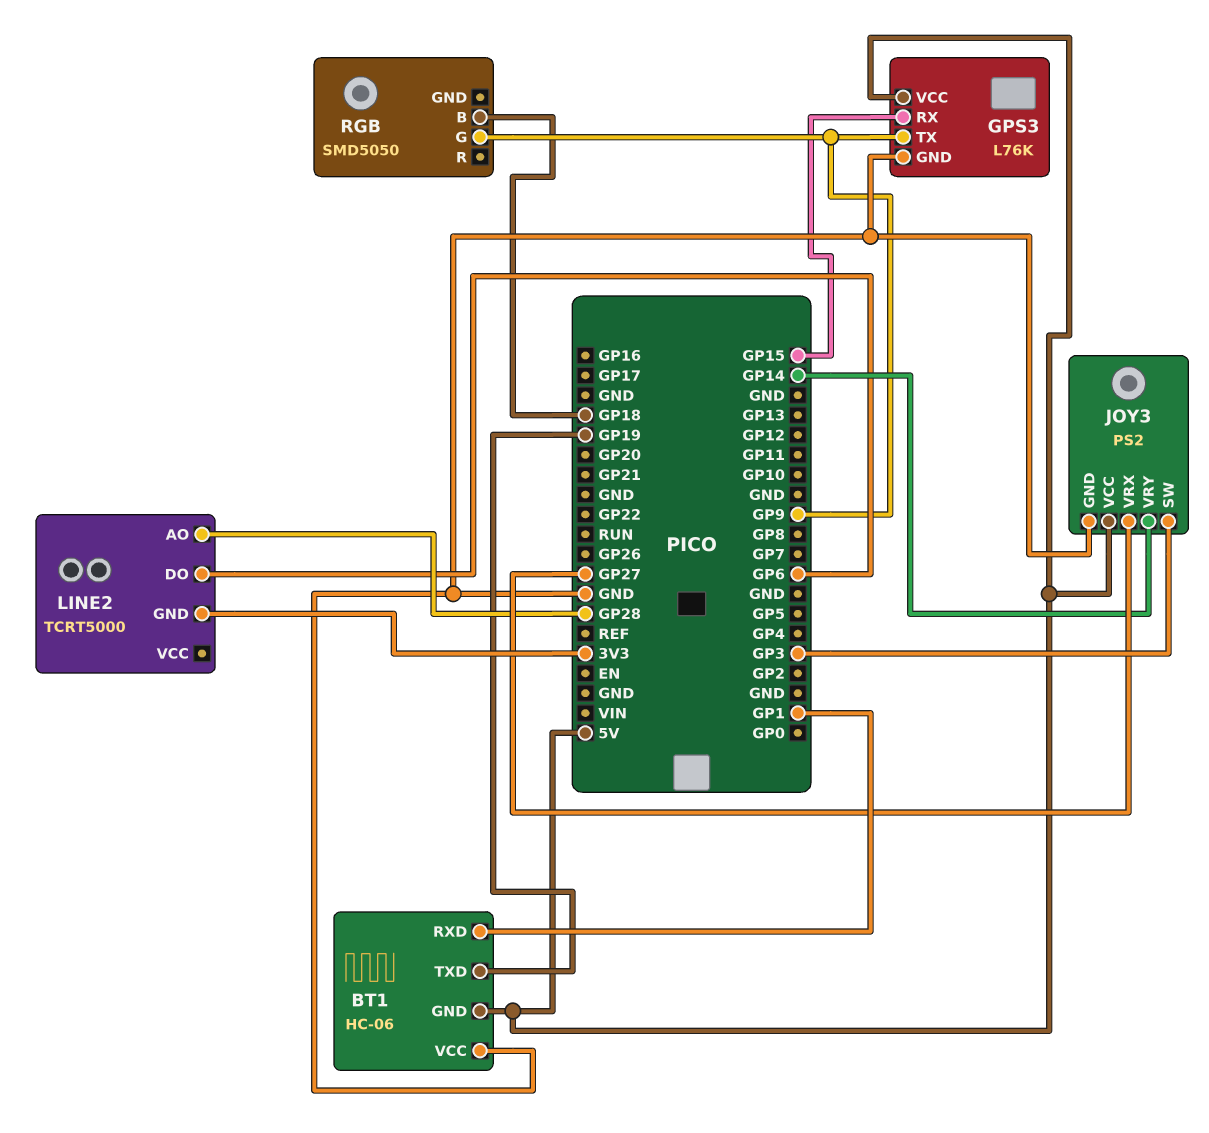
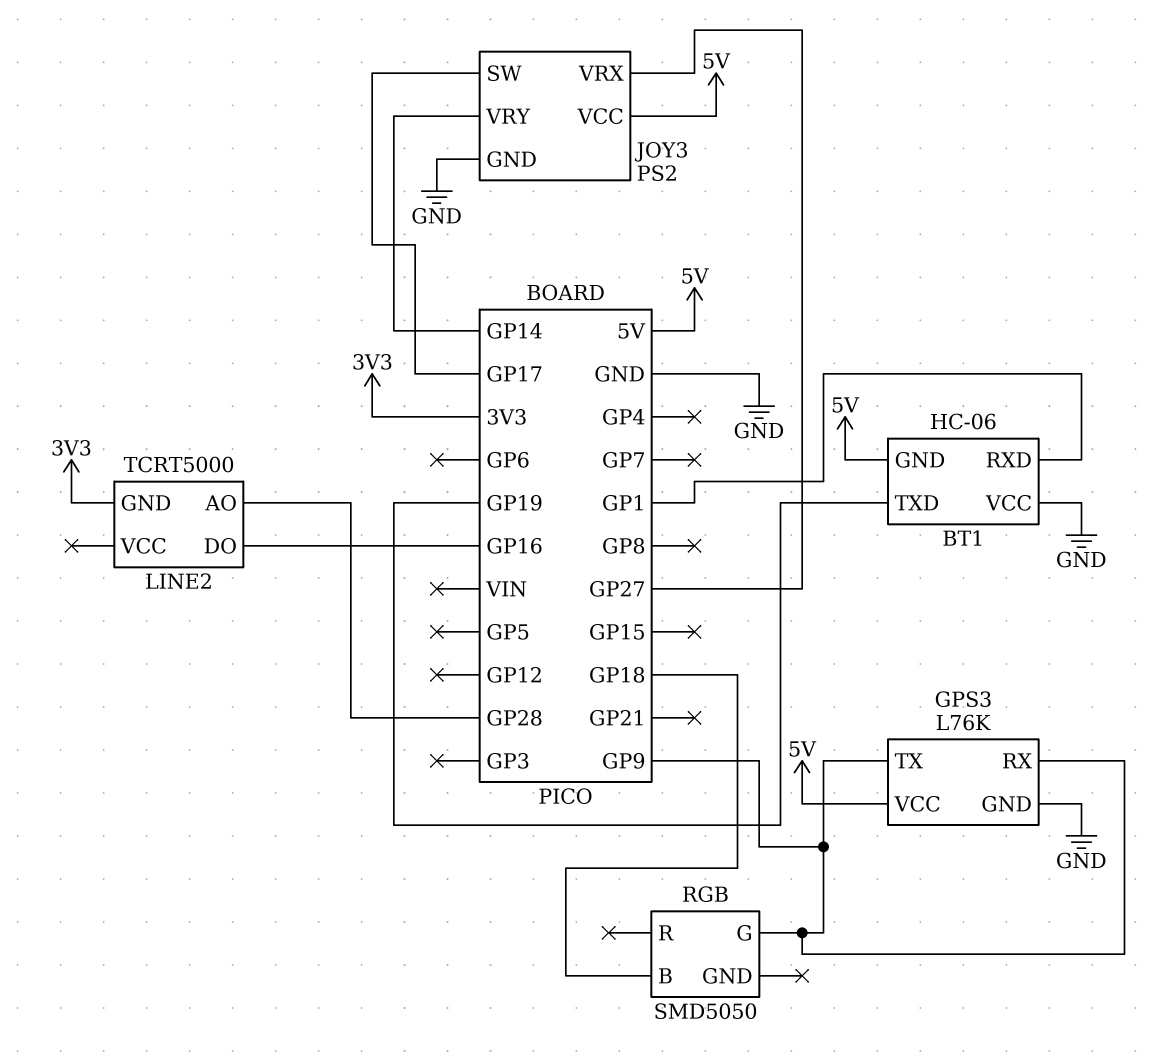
GPS3 pin RX: GP15 -> GP9
JOY3 pin SW: GP3 -> GP17
LINE2 pin DO: GP6 -> GP16

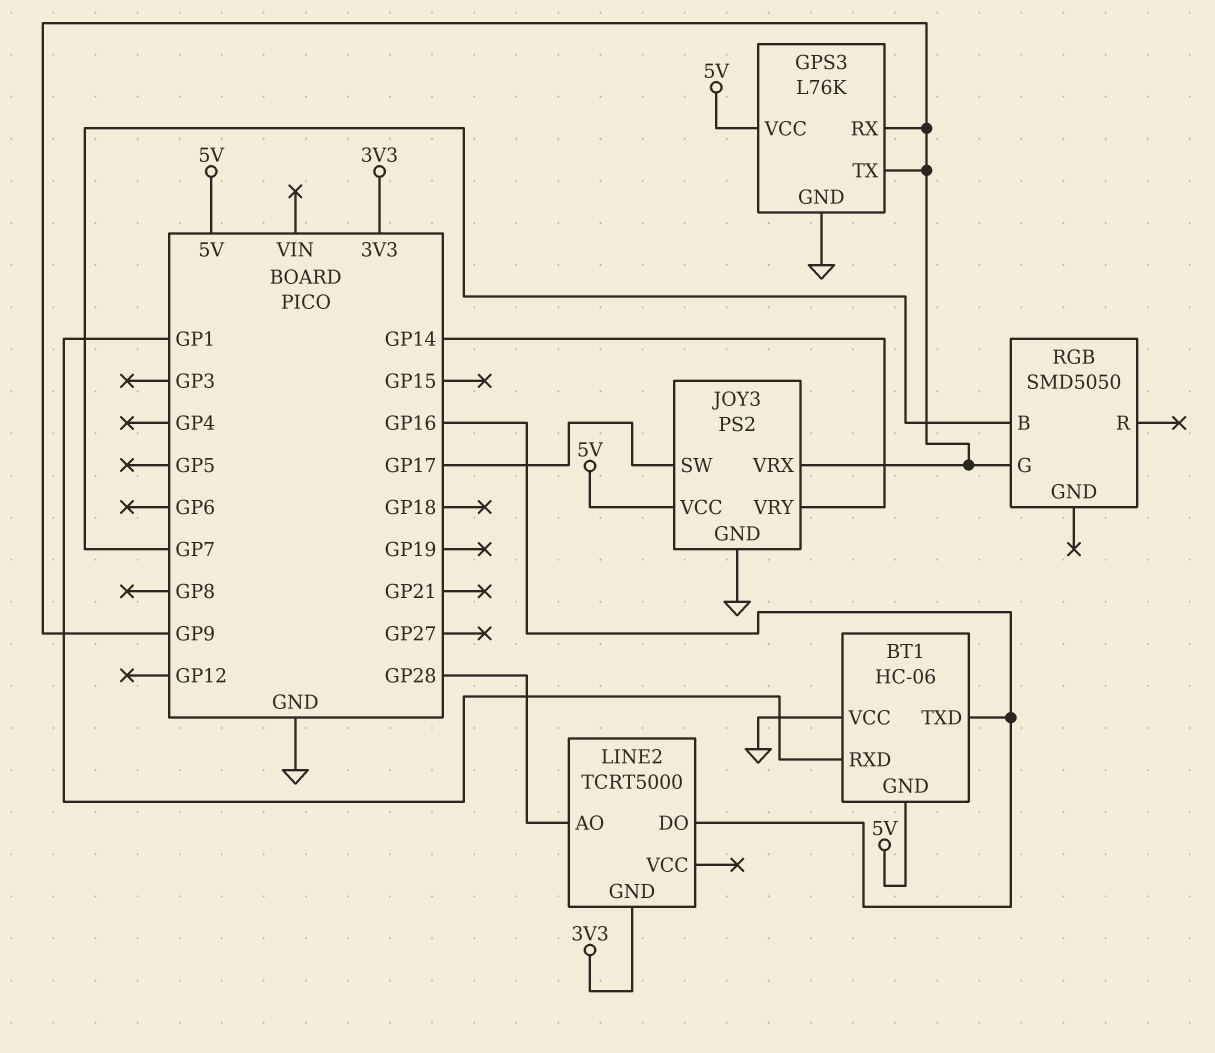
BT1 pin TXD: GP19 -> GP16
JOY3 pin VRX: GP27 -> GP9
RGB pin B: GP18 -> GP7

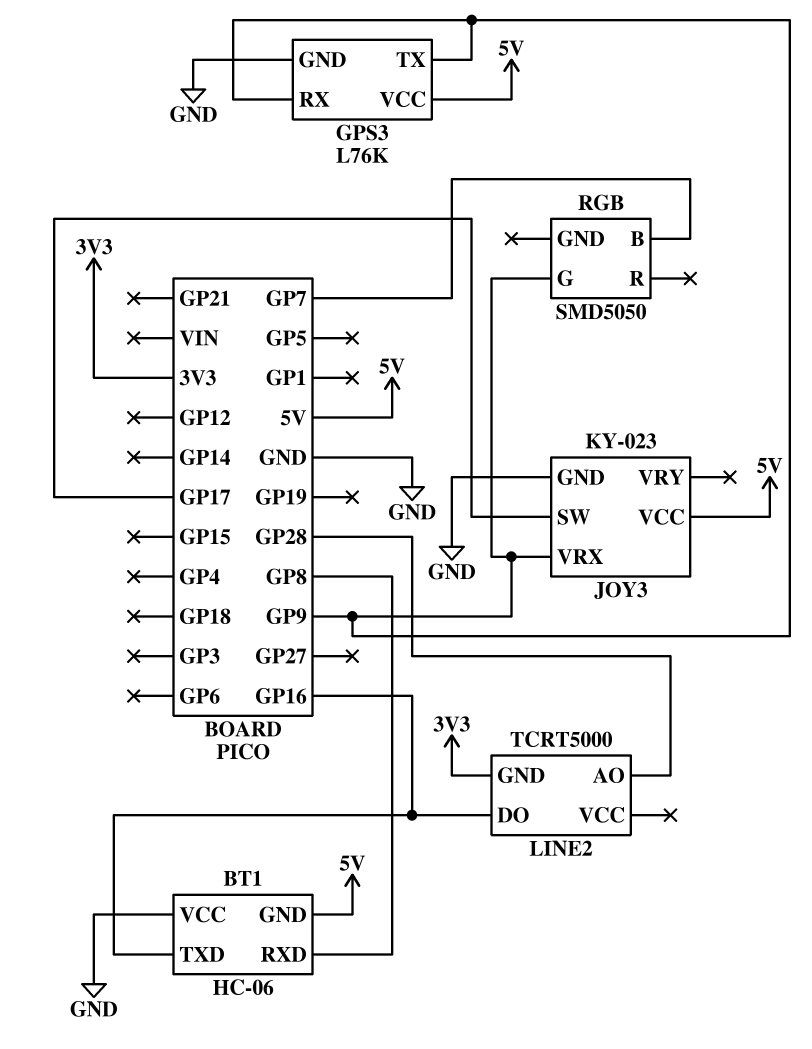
BT1 pin RXD: GP1 -> GP8
JOY3: PS2 -> KY-023
JOY3 pin VRY: GP14 -> none

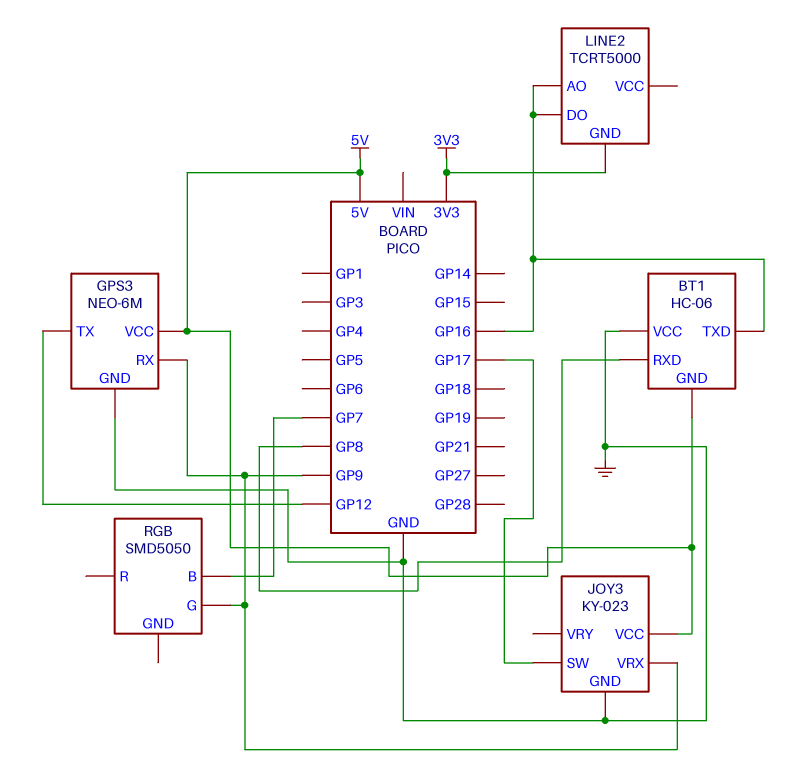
GPS3: L76K -> NEO-6M
GPS3 pin TX: GP9 -> GP12
LINE2 pin AO: GP28 -> GP16

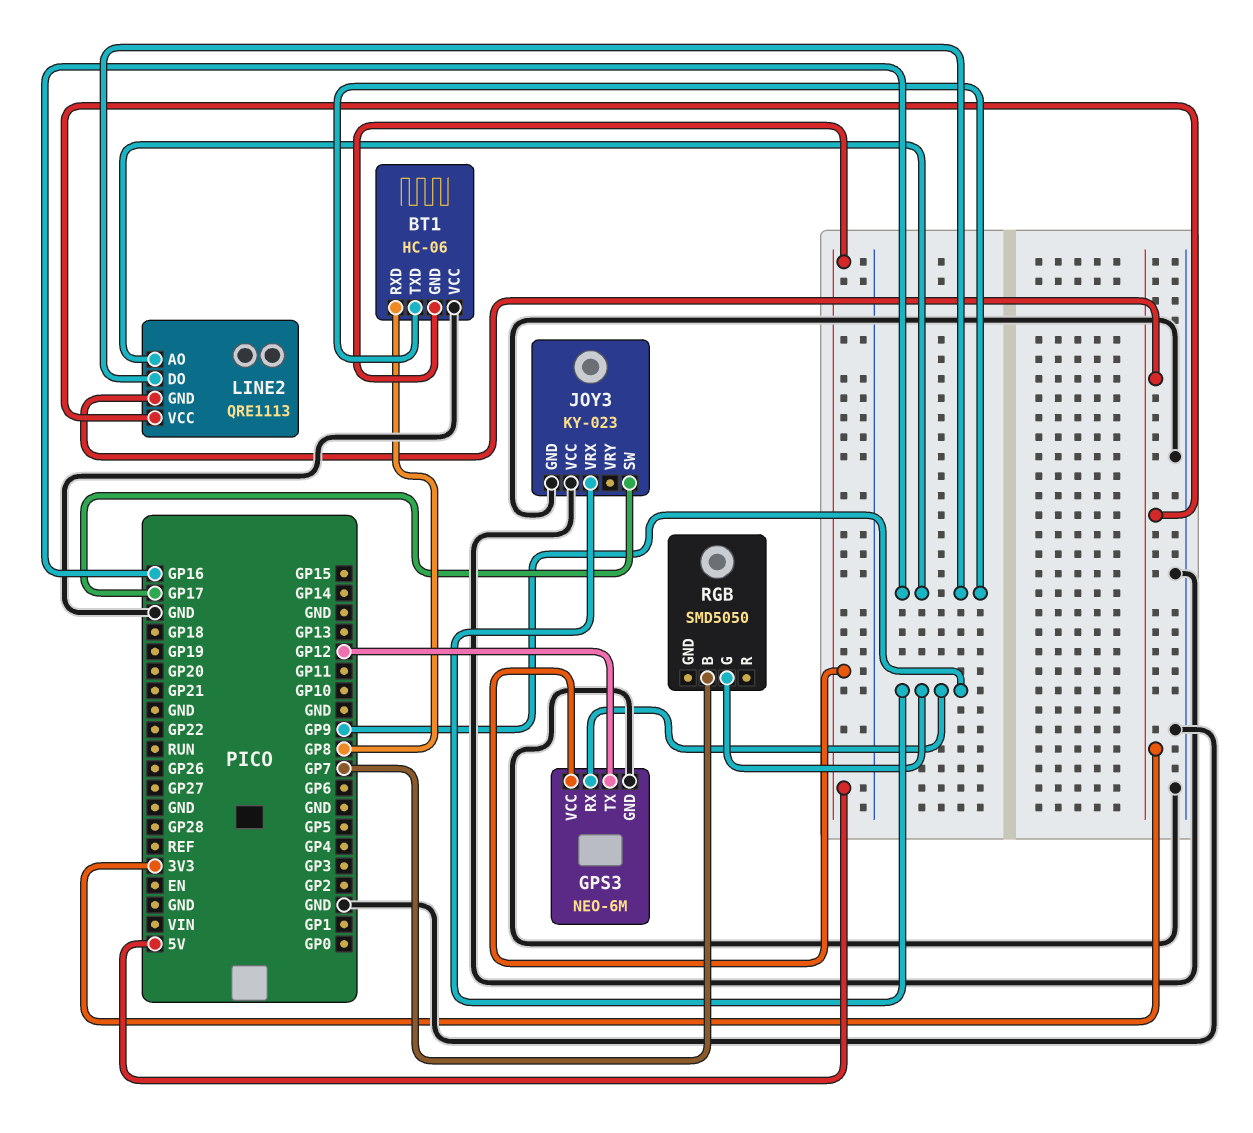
JOY3 pin VCC: 5V -> GND
LINE2: TCRT5000 -> QRE1113
LINE2 pin VCC: none -> 3V3

